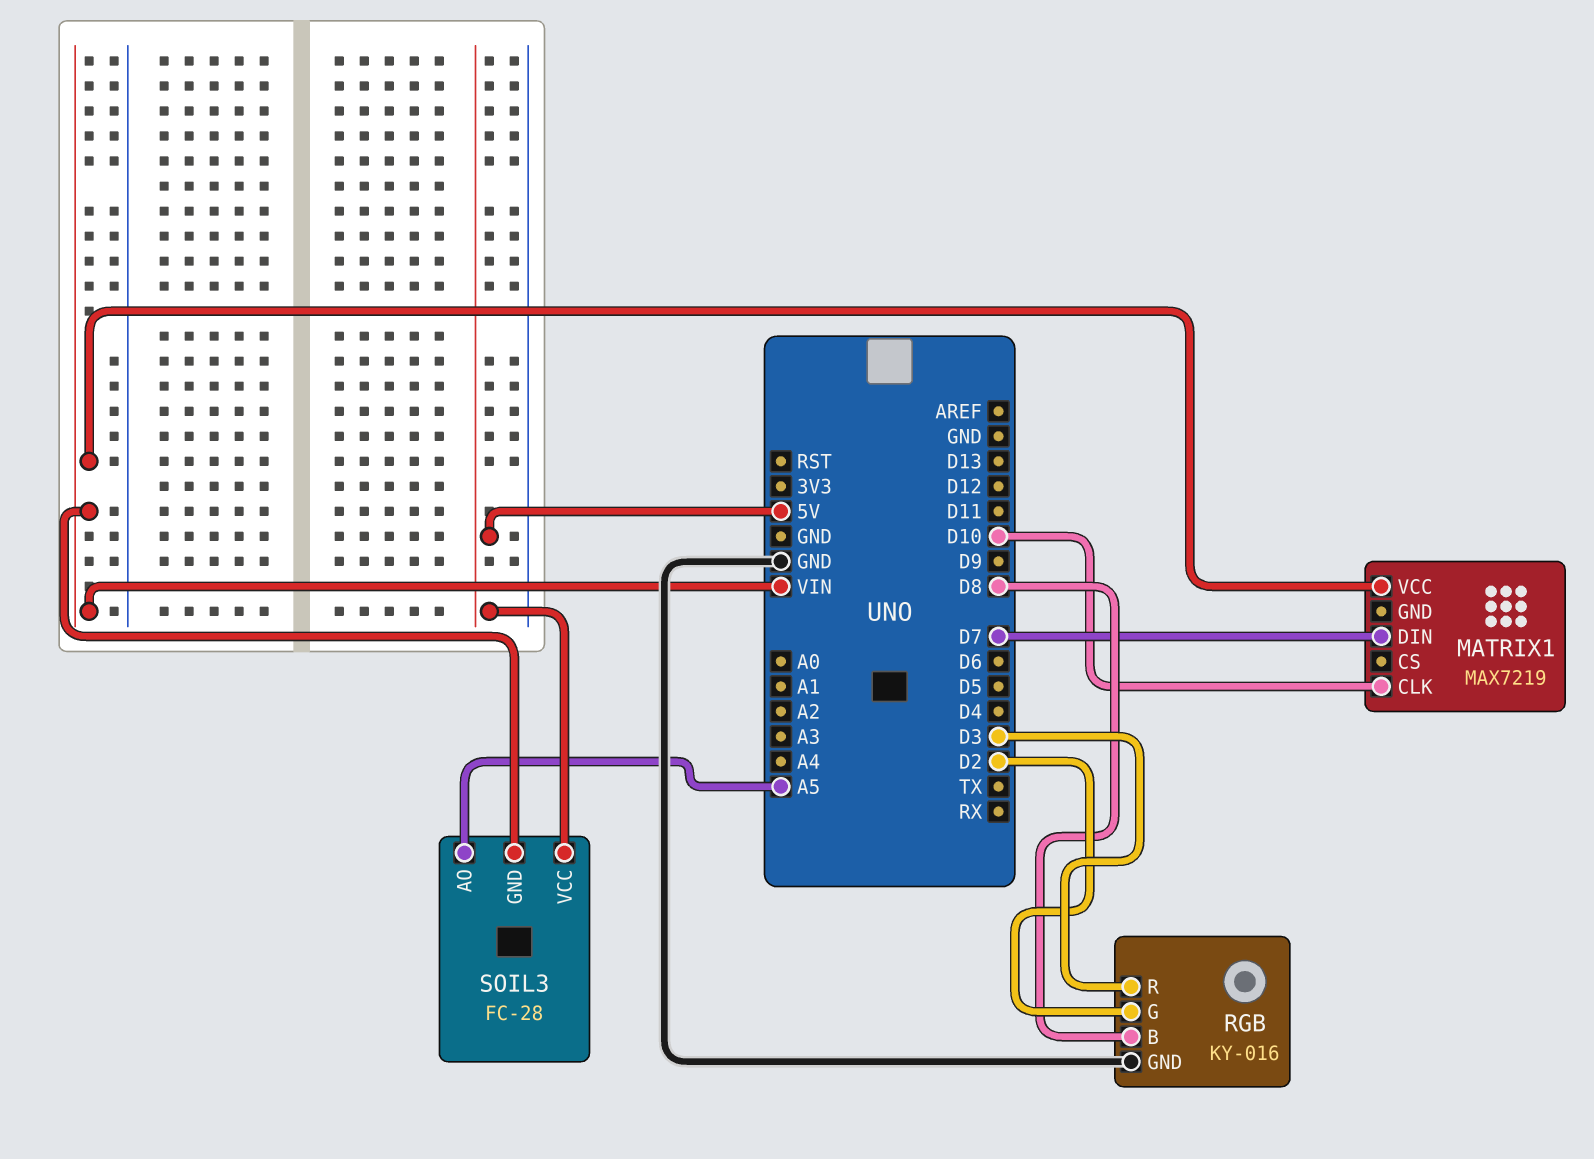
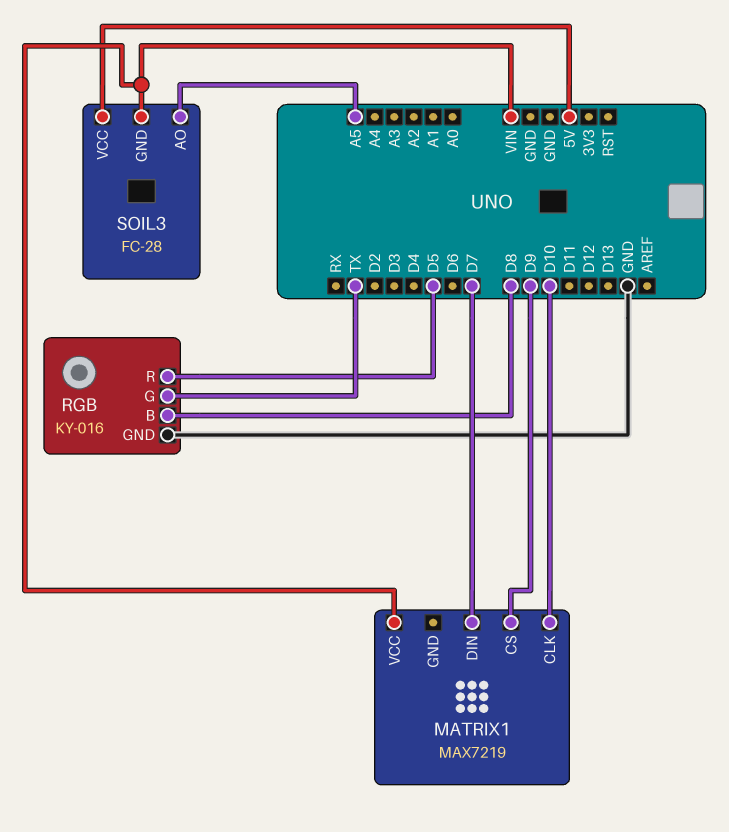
MATRIX1 pin CS: none -> D9
RGB pin G: D2 -> TX
RGB pin R: D3 -> D5

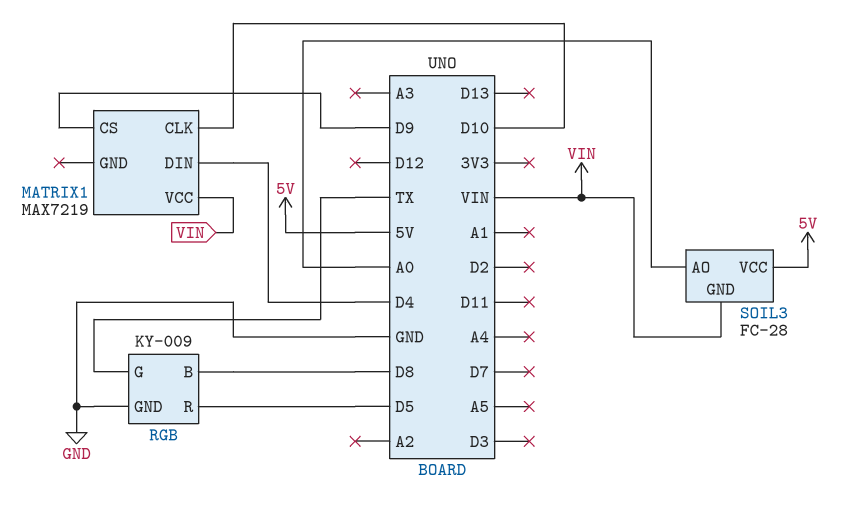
MATRIX1 pin DIN: D7 -> D4
RGB: KY-016 -> KY-009
SOIL3 pin AO: A5 -> A0

